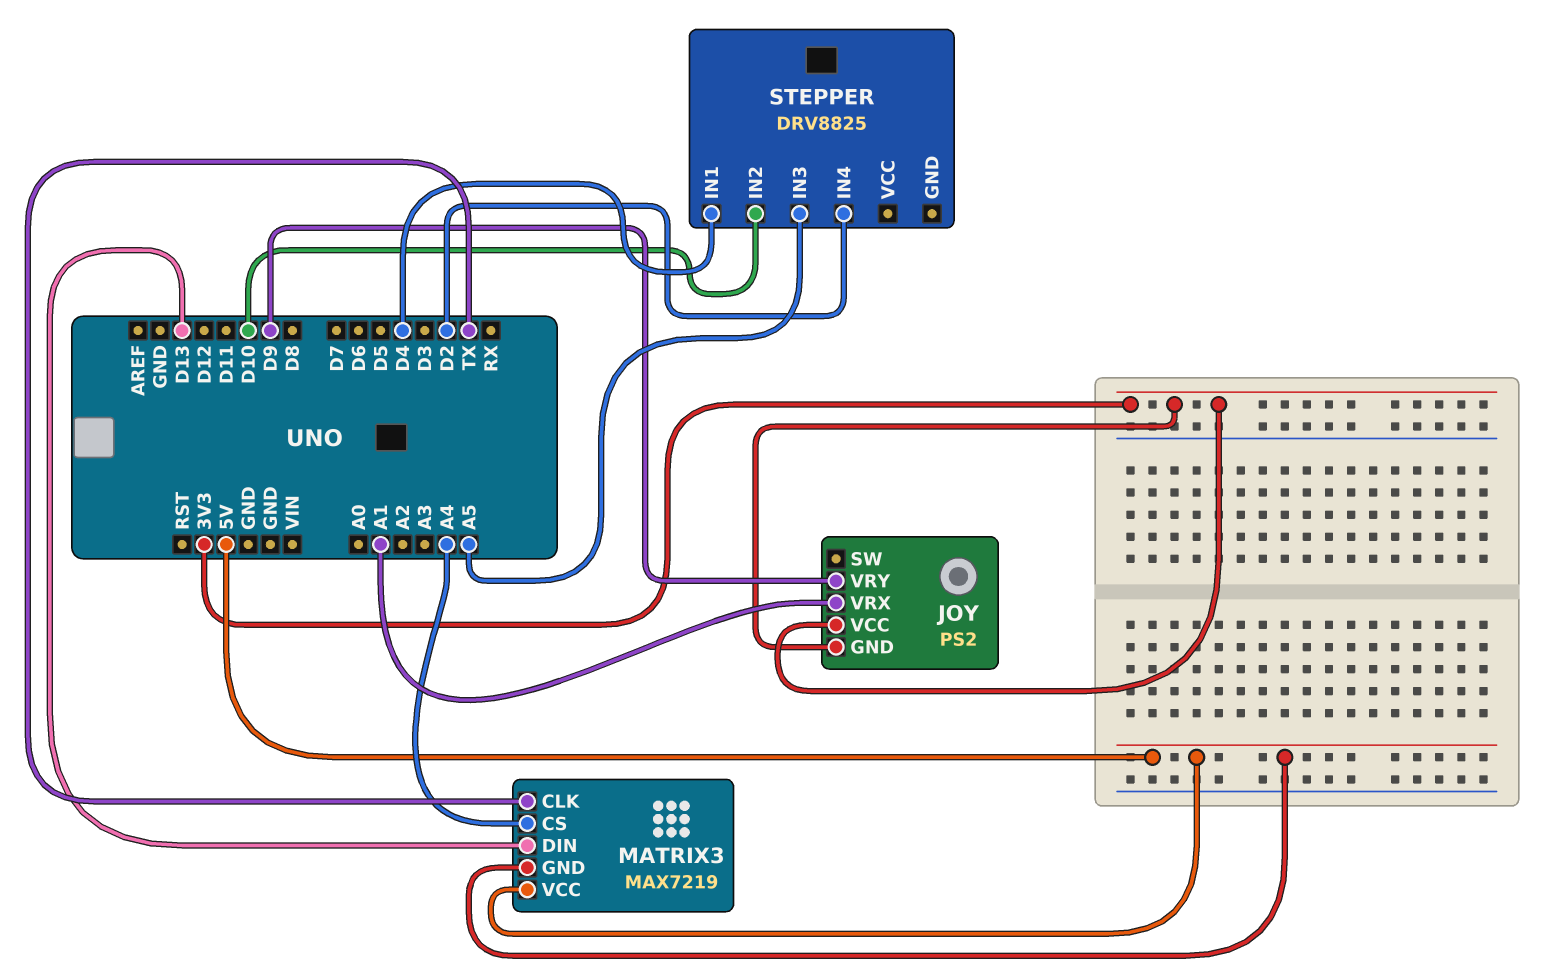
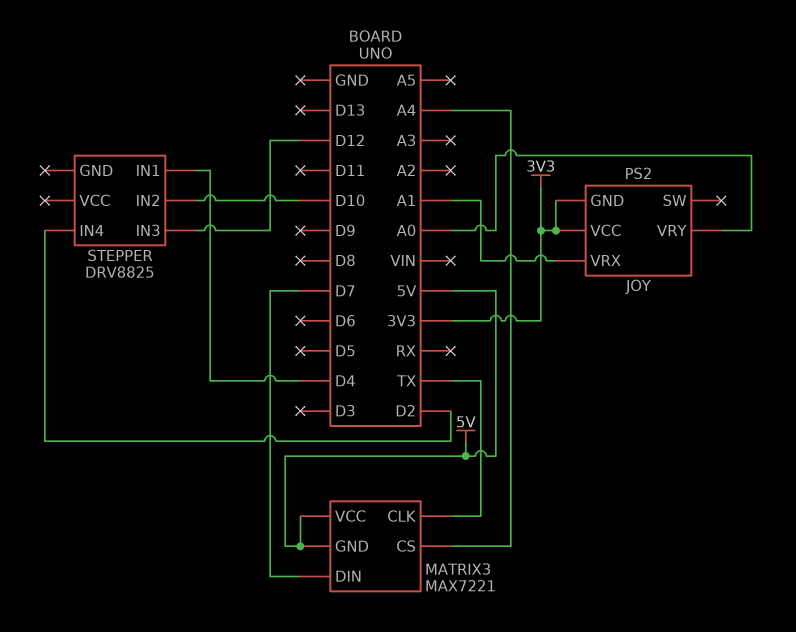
JOY pin VRY: D9 -> A0
MATRIX3: MAX7219 -> MAX7221
MATRIX3 pin DIN: D13 -> D7
STEPPER pin IN3: A5 -> D12

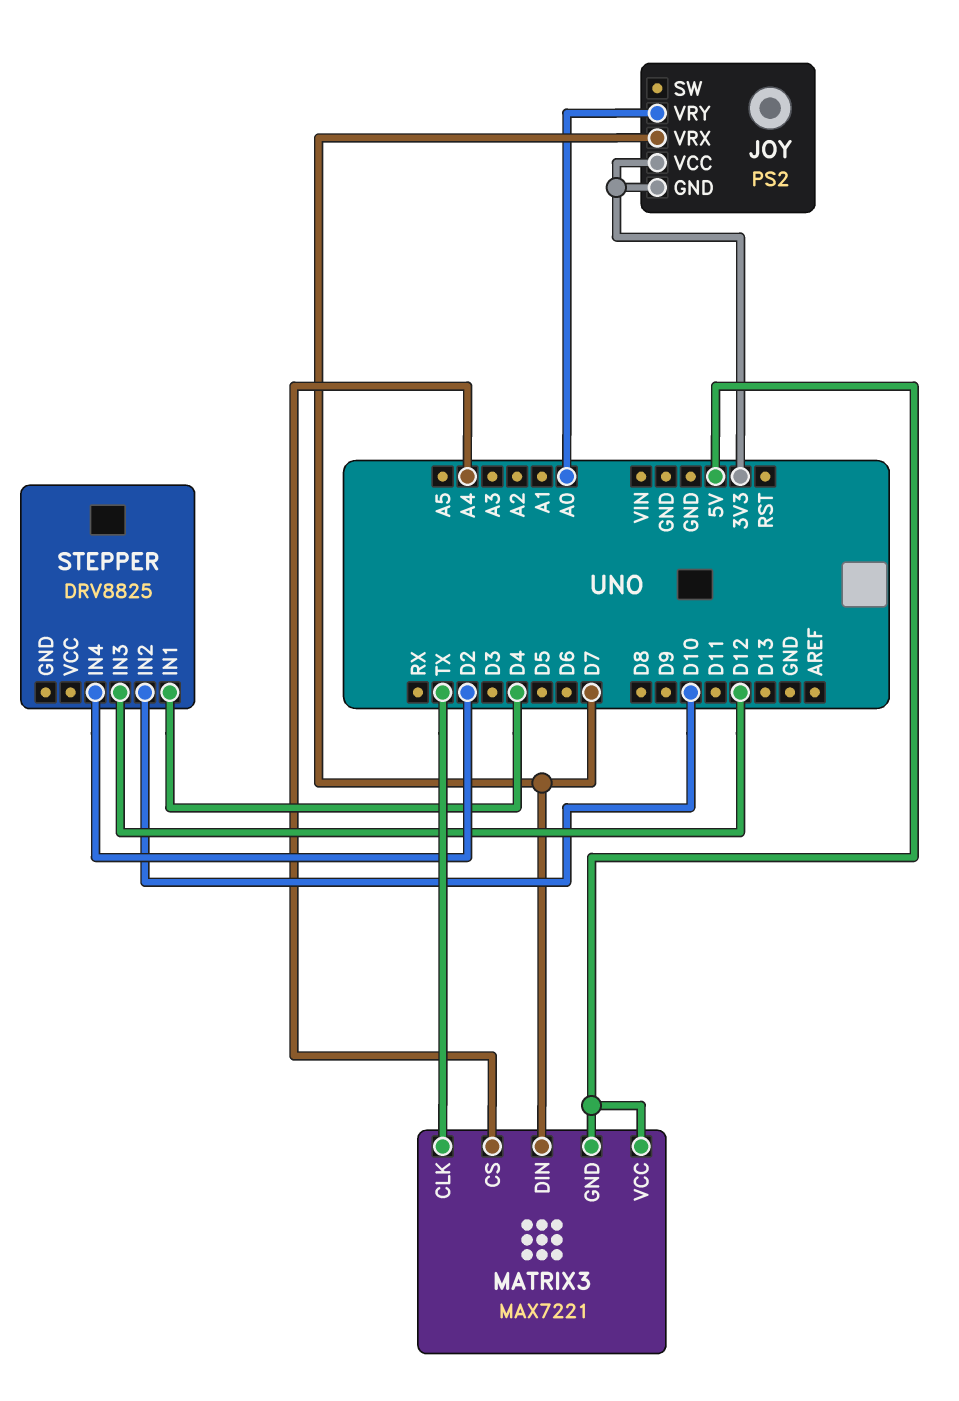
JOY pin VRX: A1 -> D7

